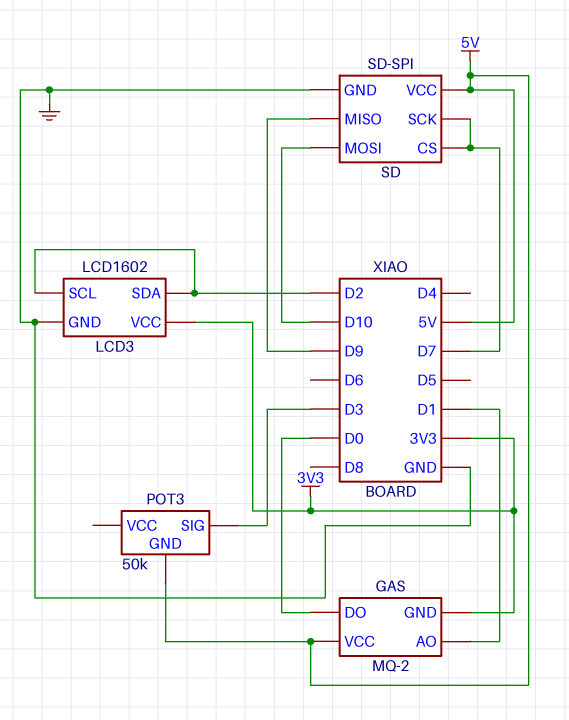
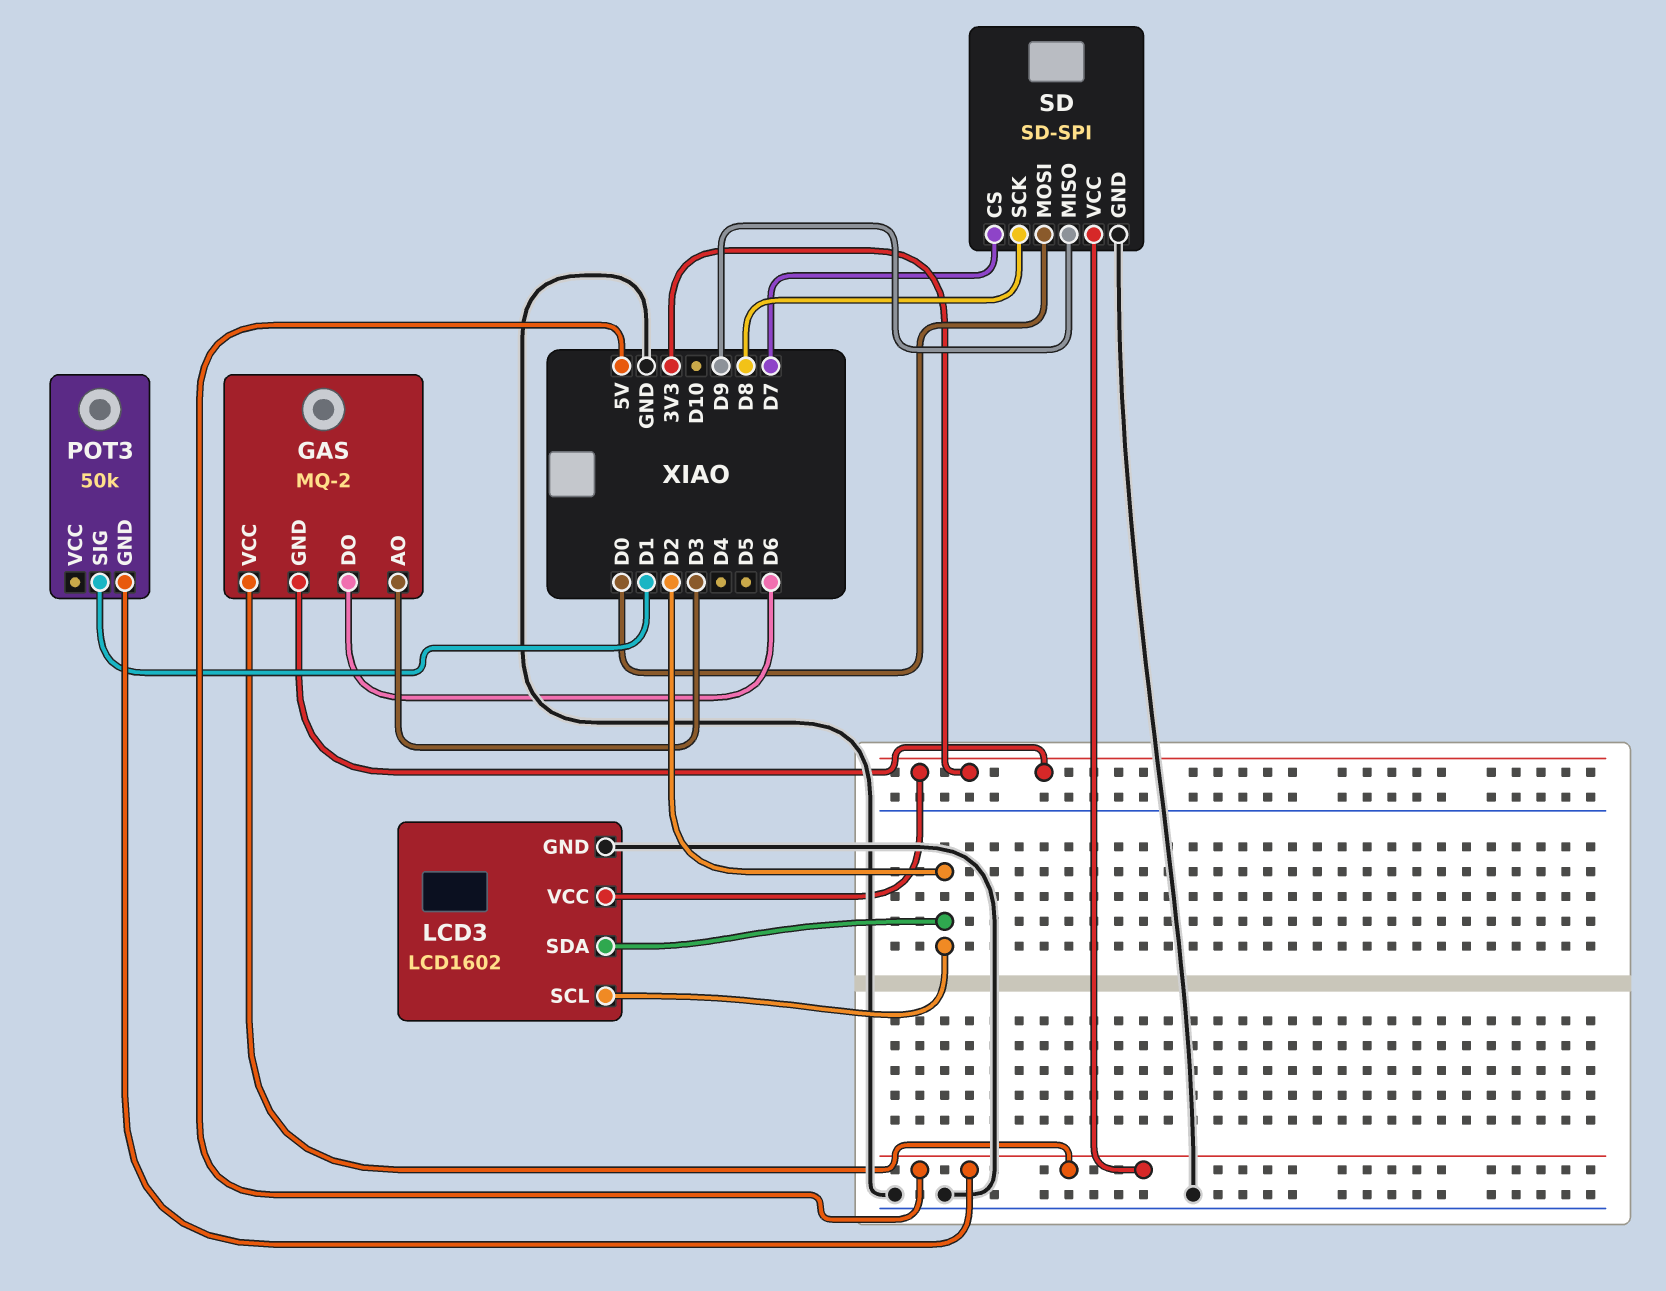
GAS pin AO: D1 -> D3
GAS pin DO: D0 -> D6
POT3 pin SIG: D3 -> D1
SD pin MOSI: D10 -> D0
SD pin SCK: D7 -> D8

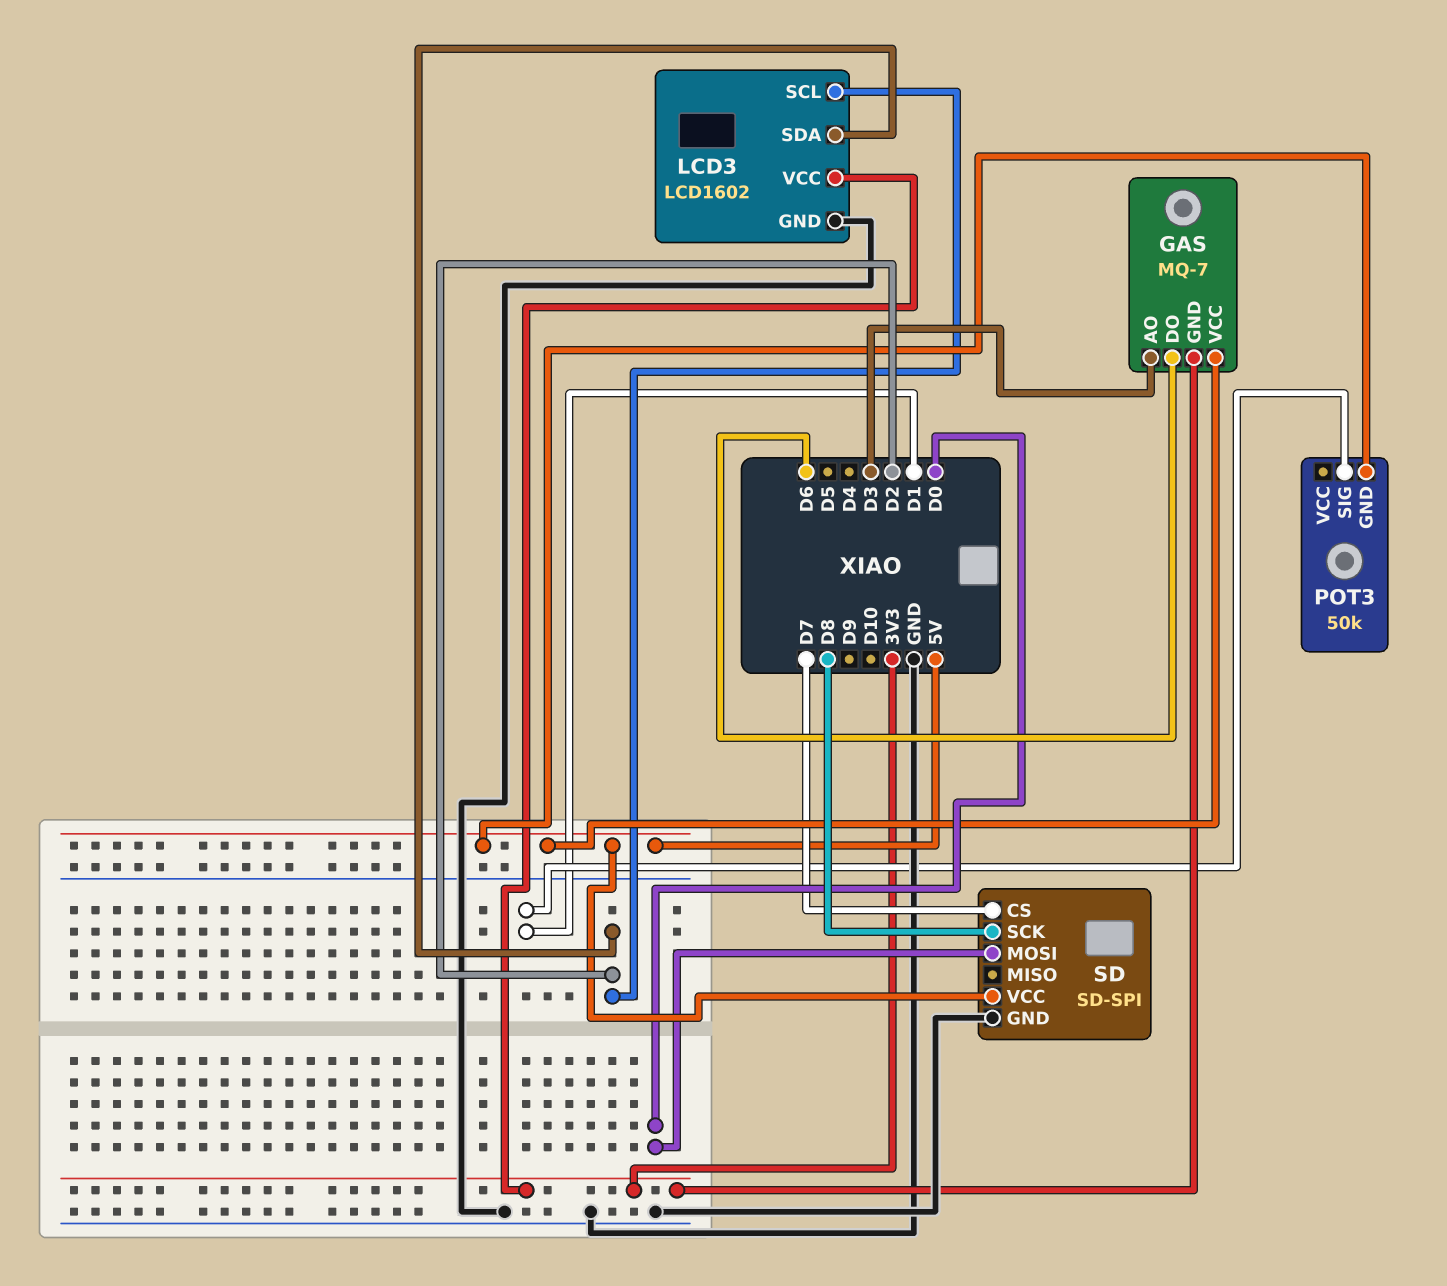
GAS: MQ-2 -> MQ-7
SD pin MISO: D9 -> none

